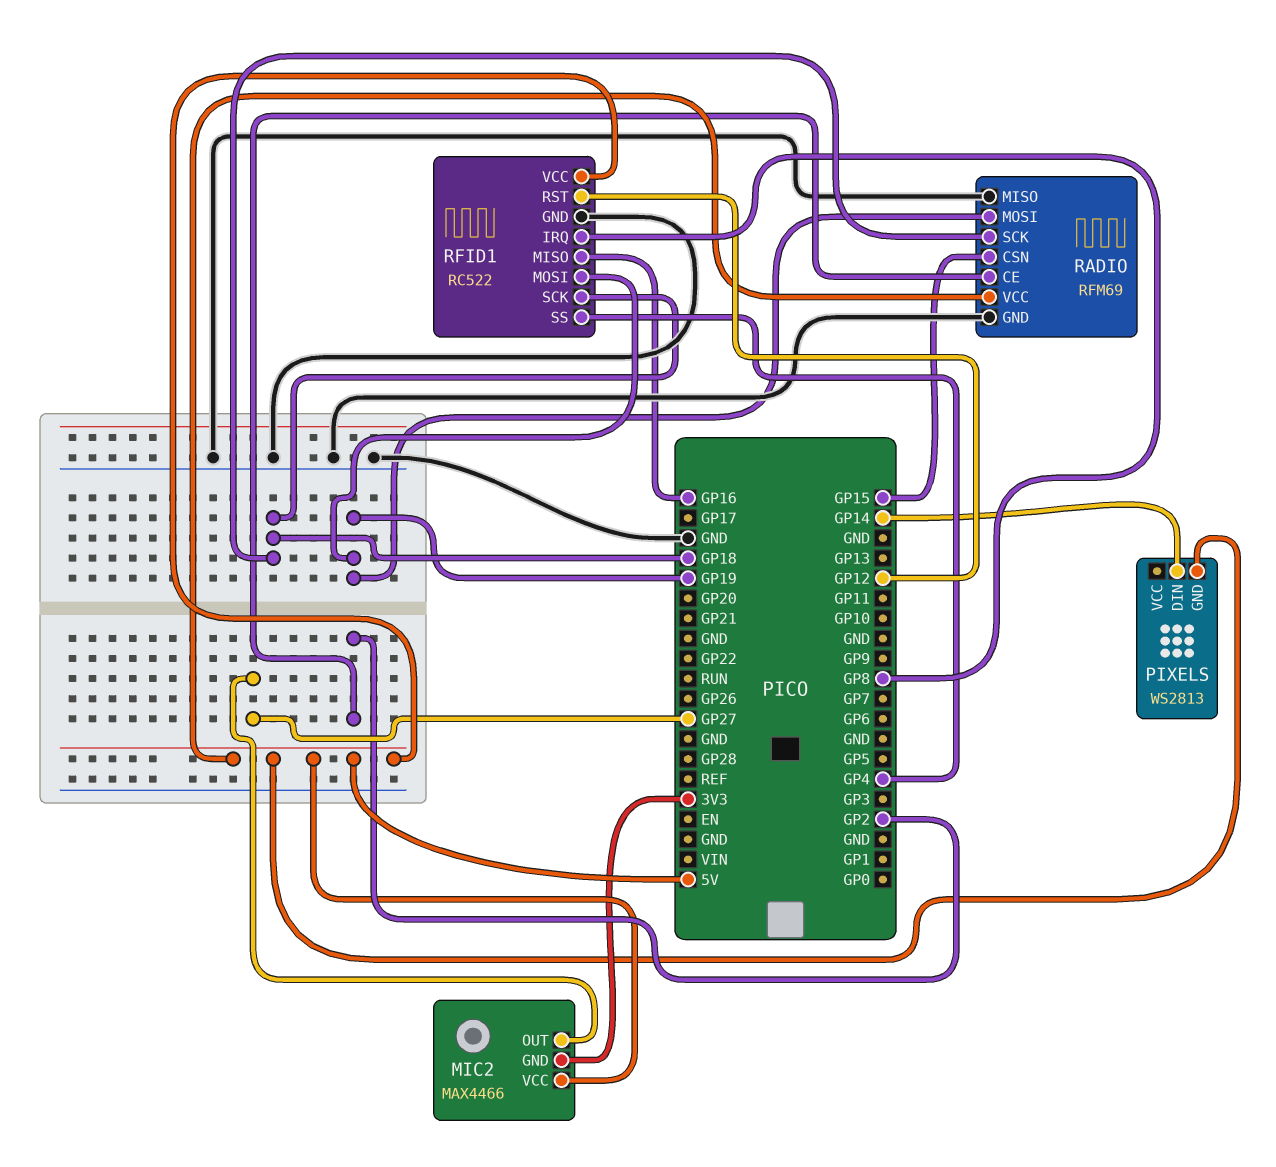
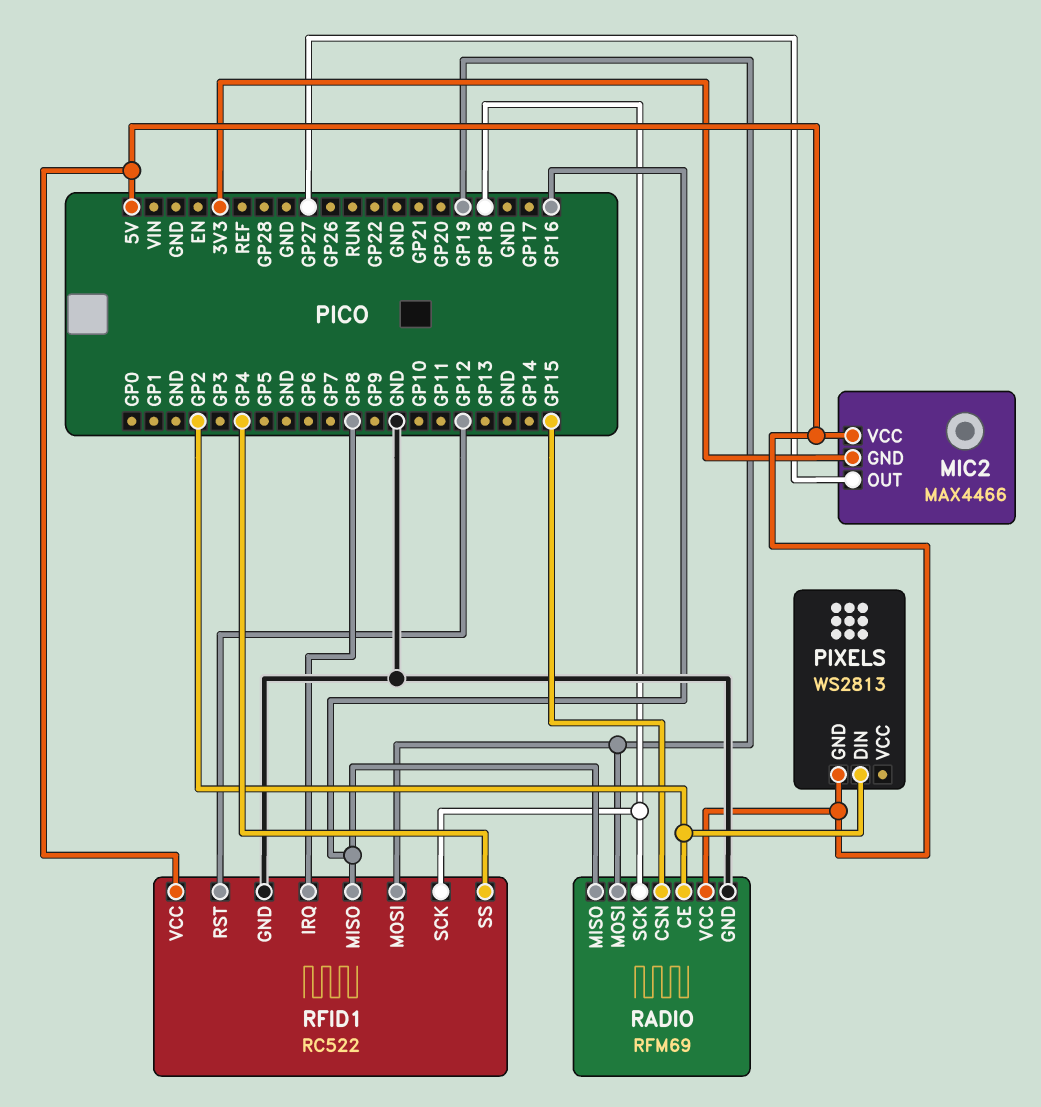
PIXELS pin DIN: GP14 -> GP2
RADIO pin MISO: GND -> GP16

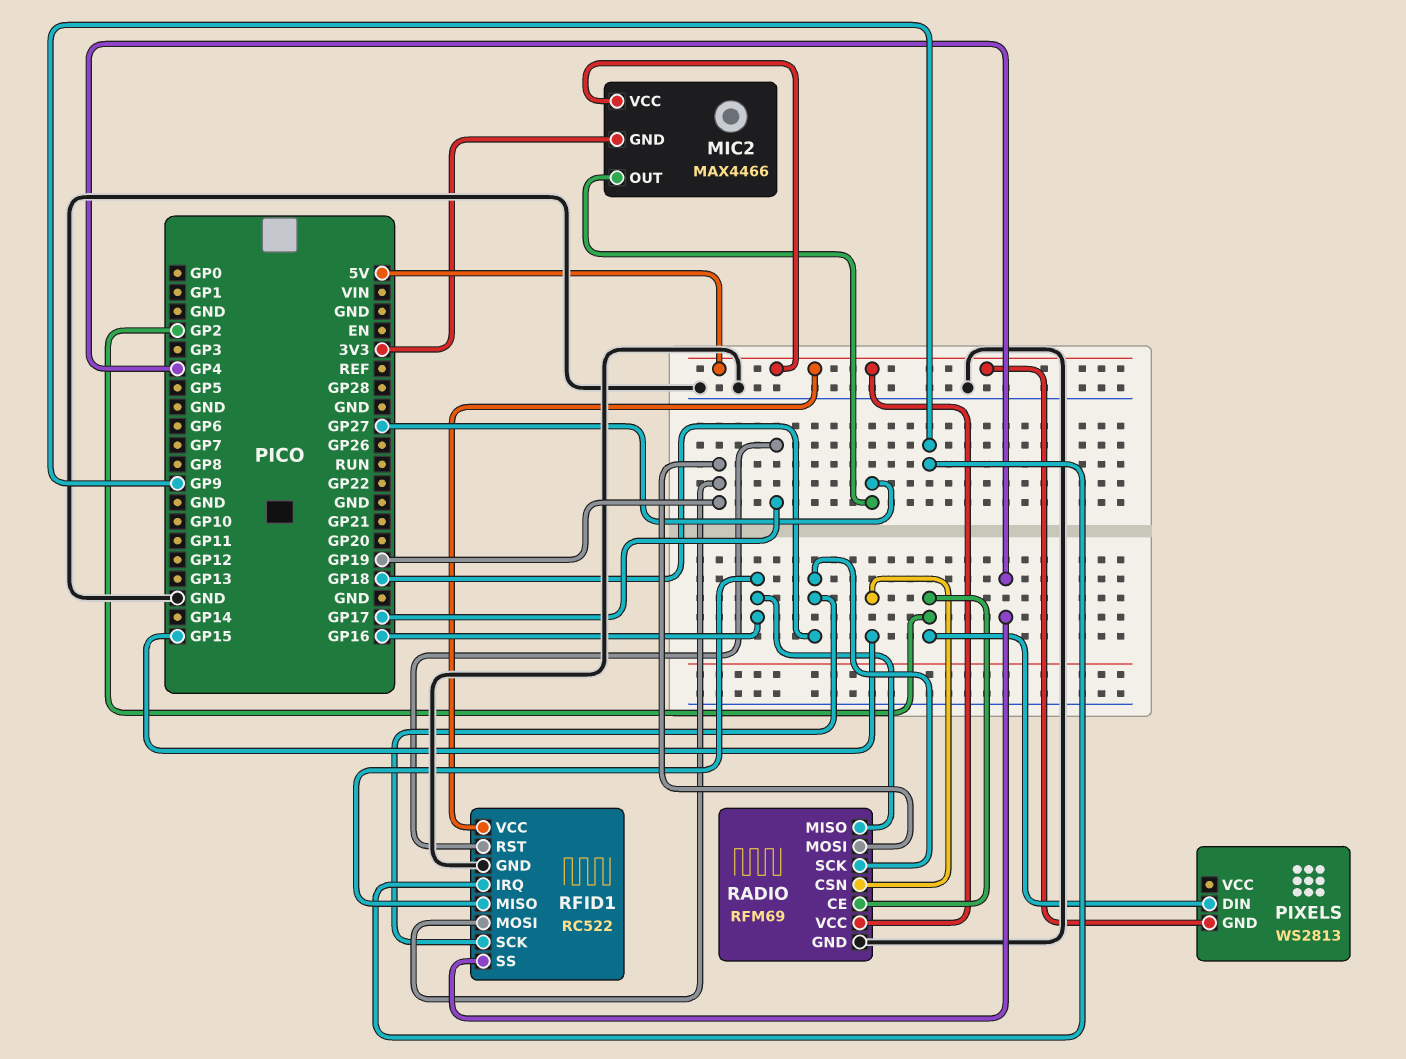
RFID1 pin IRQ: GP8 -> GP9
RFID1 pin RST: GP12 -> GP17

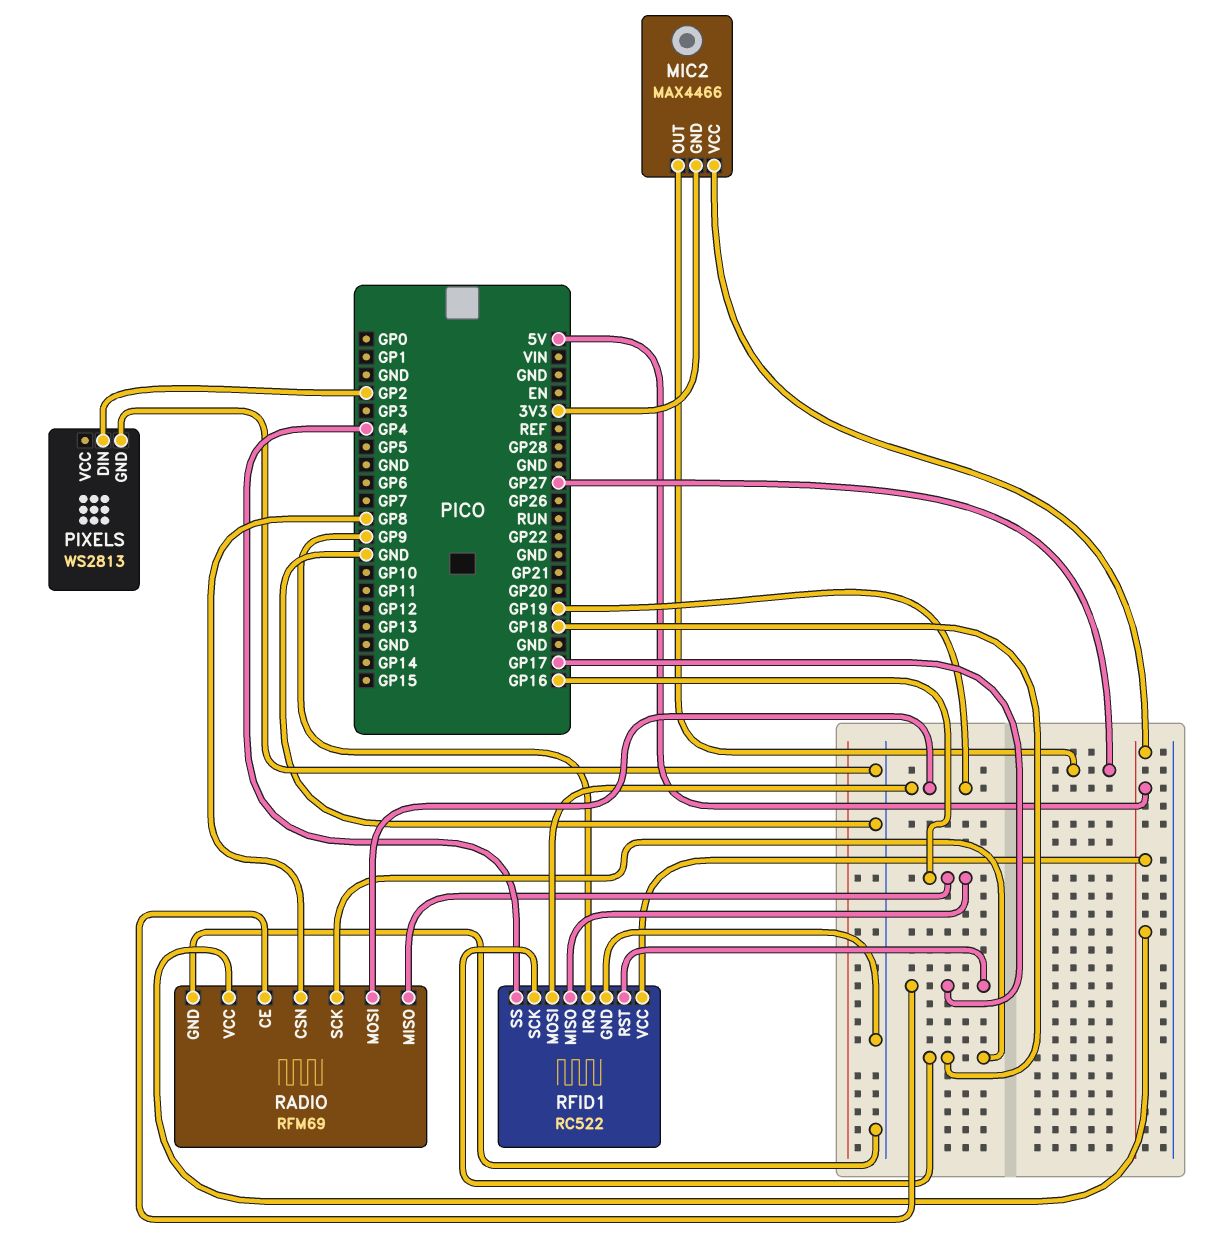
PIXELS pin GND: 5V -> GND
RADIO pin CE: GP2 -> GP17
RADIO pin CSN: GP15 -> GP8

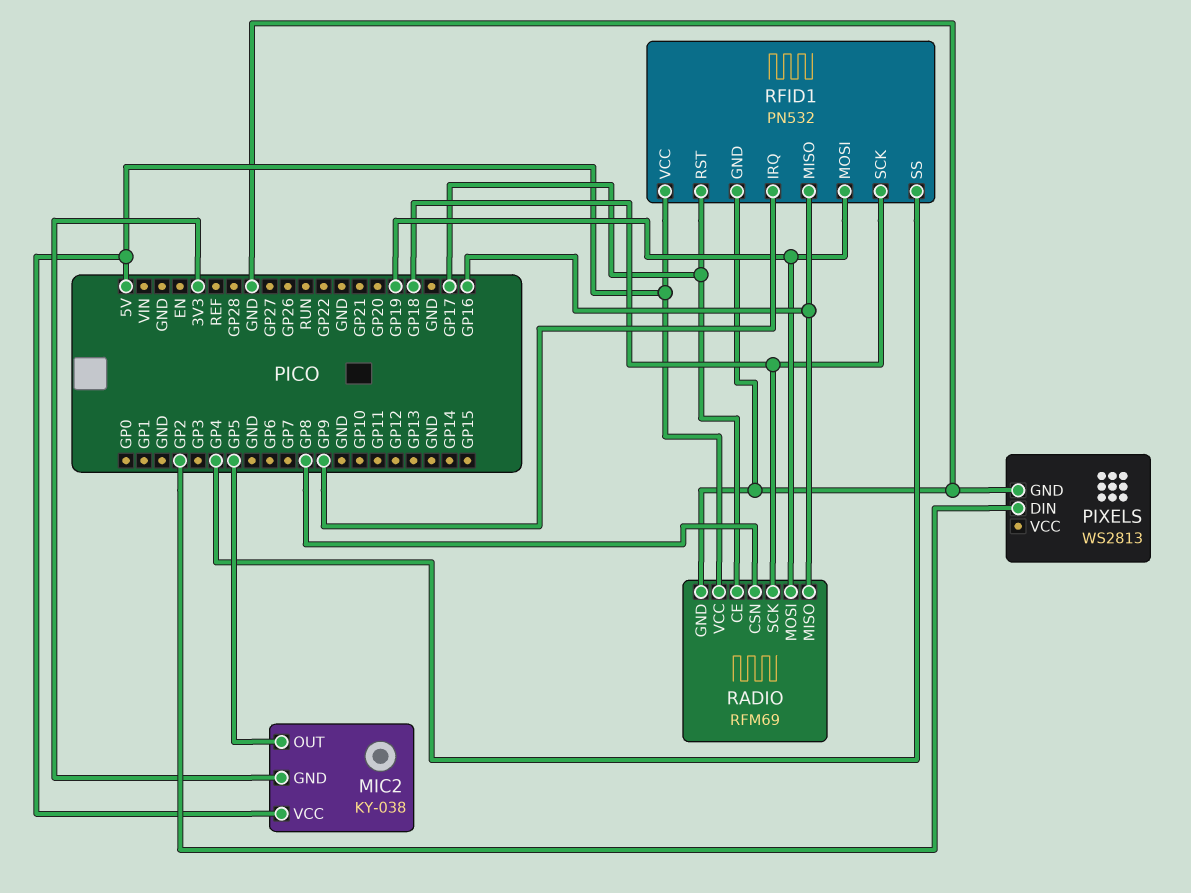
MIC2: MAX4466 -> KY-038
MIC2 pin OUT: GP27 -> GP5
RFID1: RC522 -> PN532

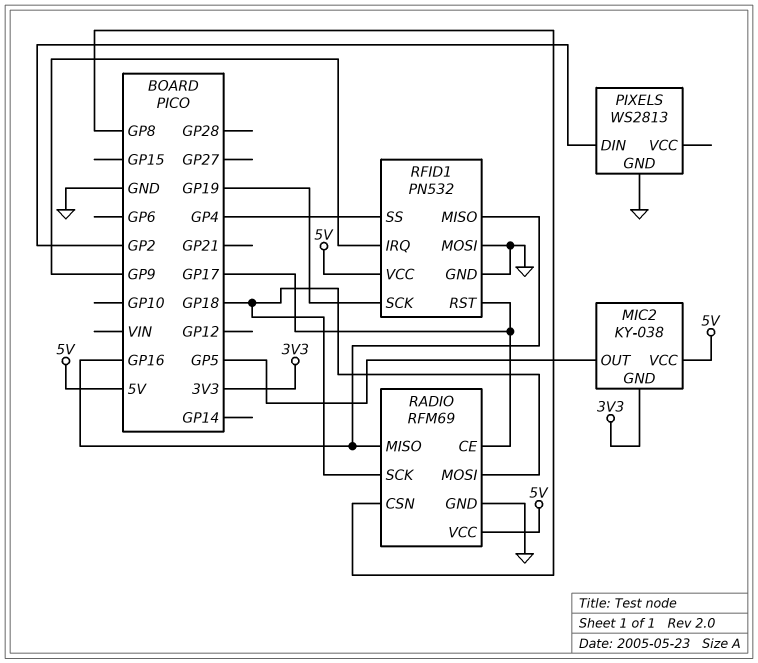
RADIO pin MOSI: GP19 -> GP18
RFID1 pin MOSI: GP19 -> GND
RFID1 pin SCK: GP18 -> GP19

